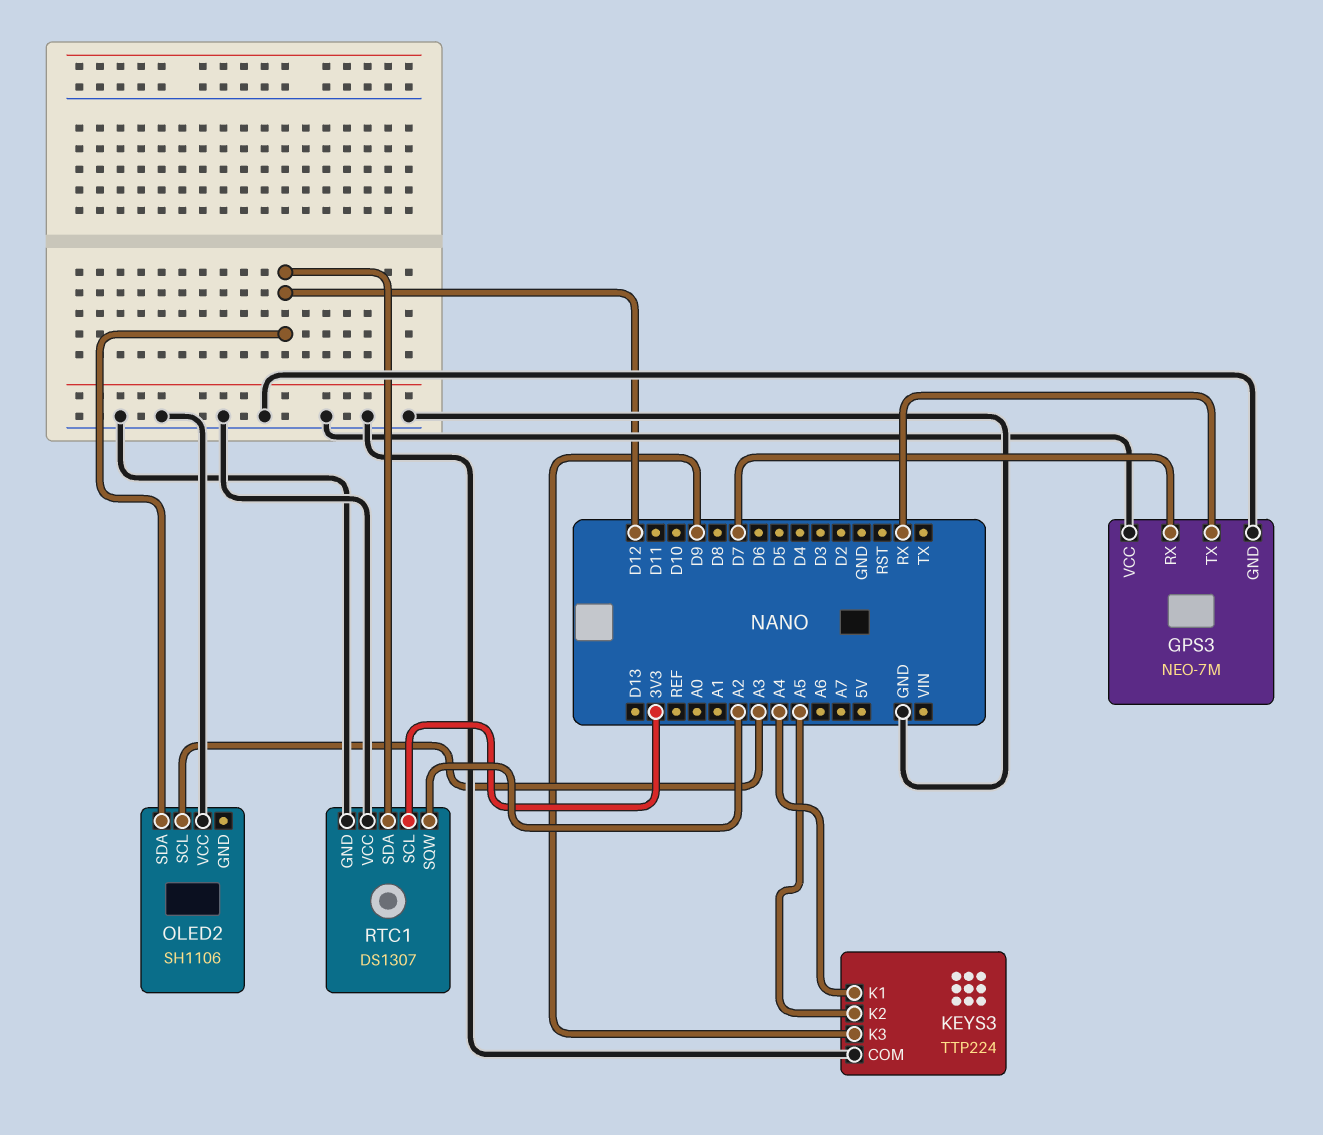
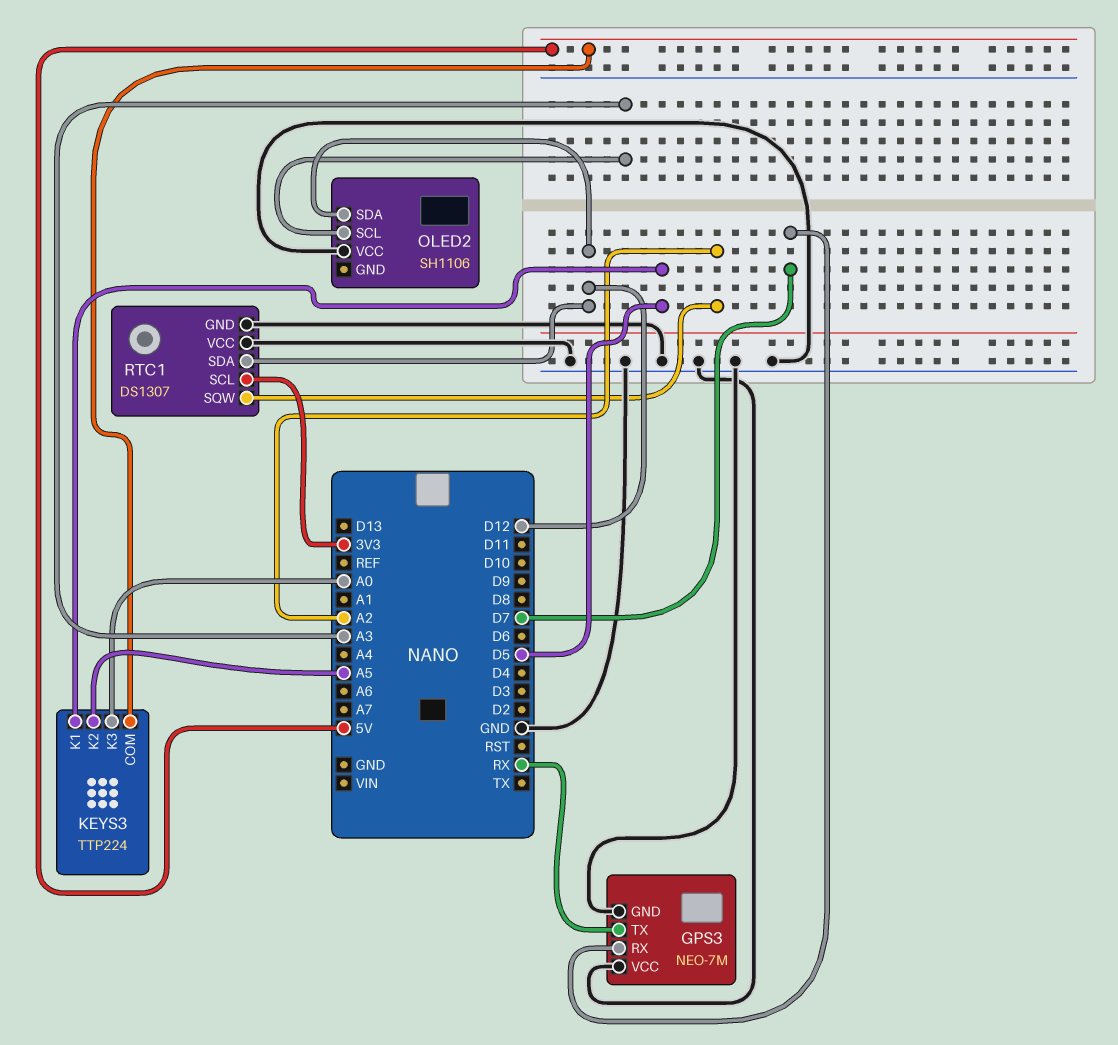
KEYS3 pin COM: GND -> 5V
KEYS3 pin K1: A4 -> D5
KEYS3 pin K3: D9 -> A0

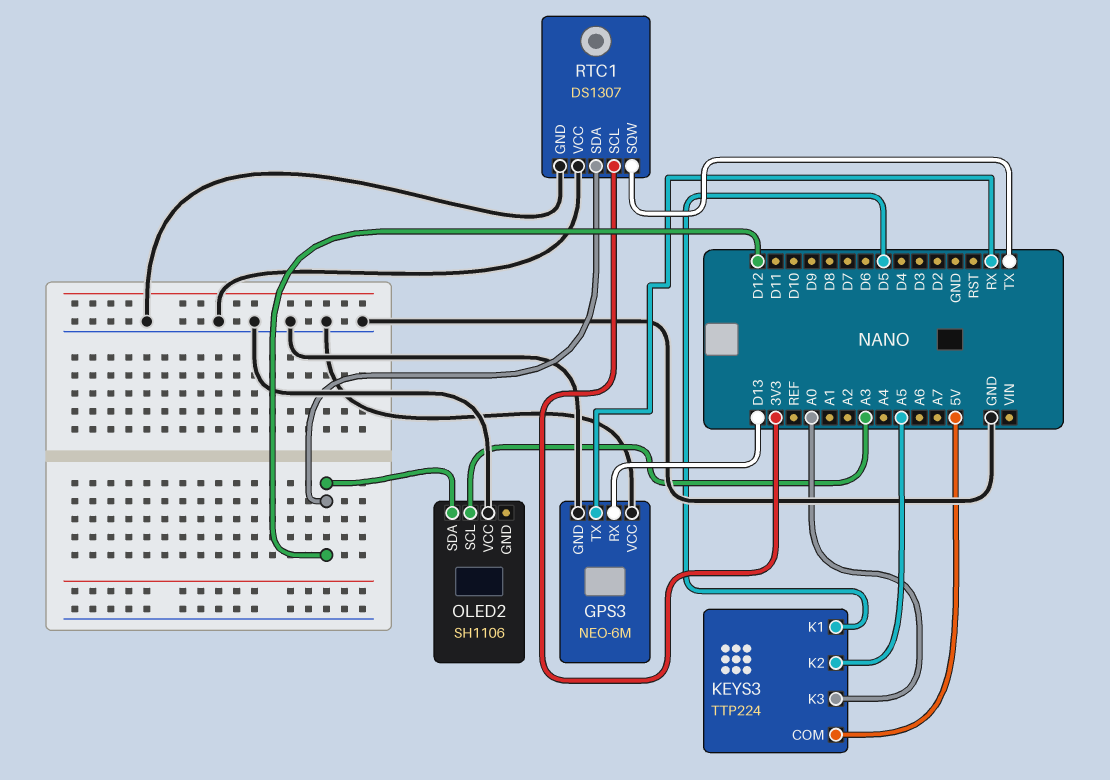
GPS3: NEO-7M -> NEO-6M
GPS3 pin RX: D7 -> D13
RTC1 pin SQW: A2 -> TX

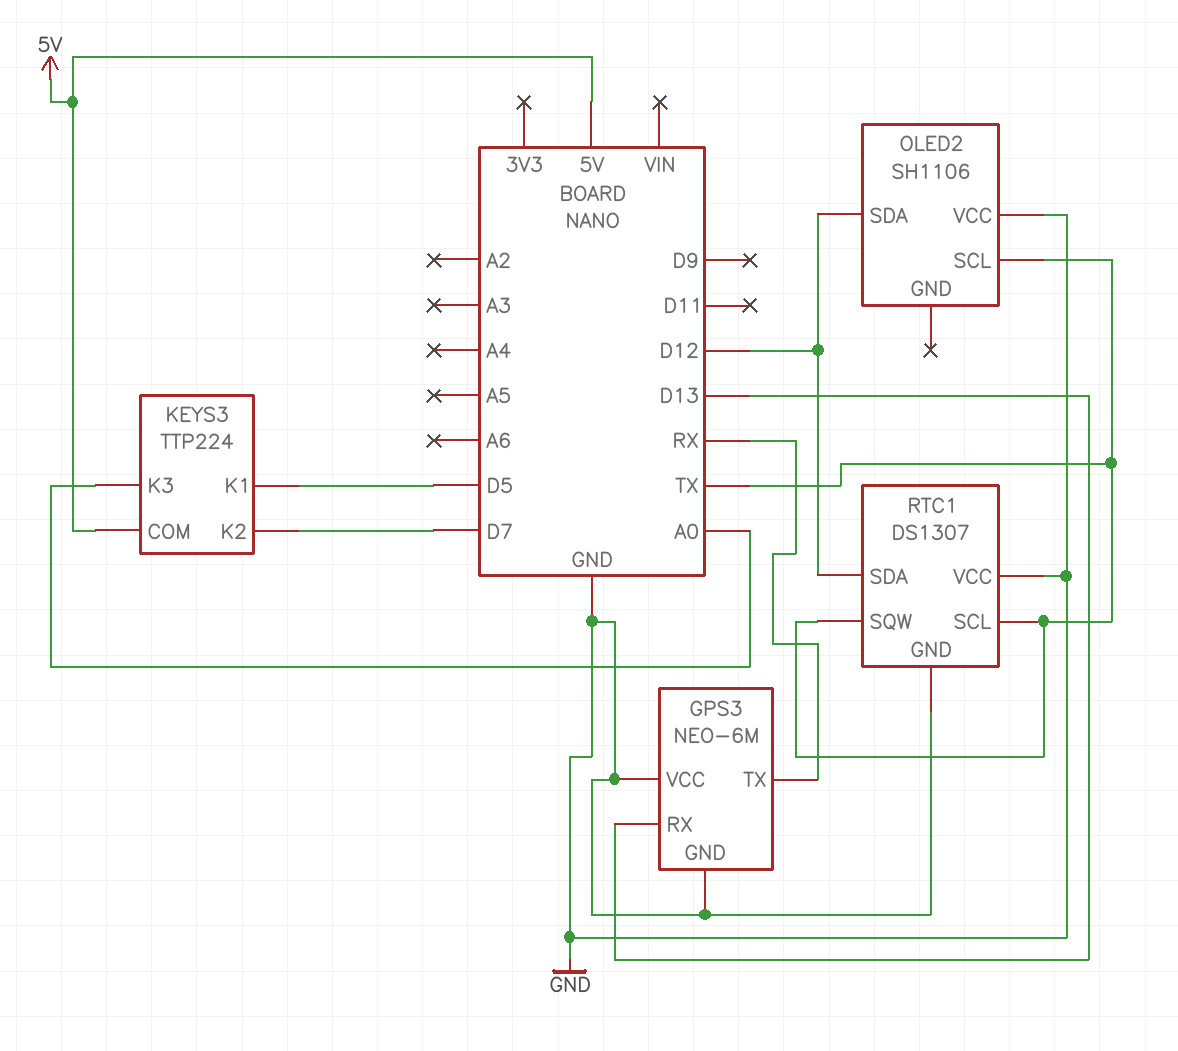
KEYS3 pin K2: A5 -> D7
OLED2 pin SCL: A3 -> TX
RTC1 pin SCL: 3V3 -> TX

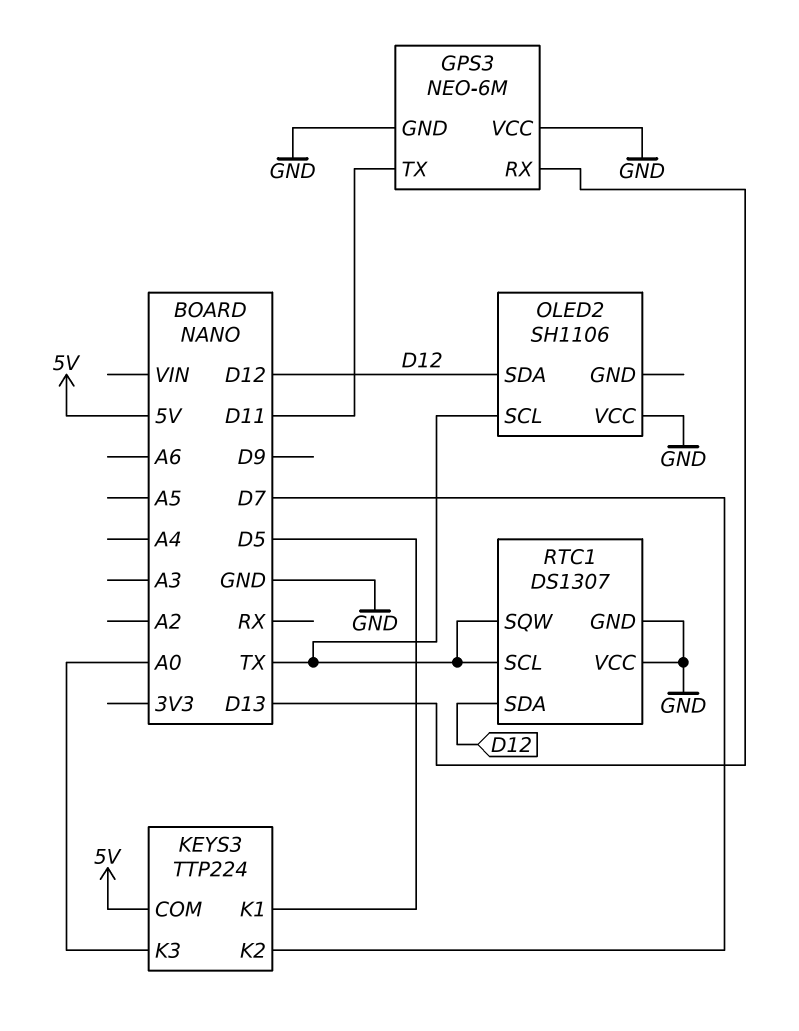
GPS3 pin TX: RX -> D11

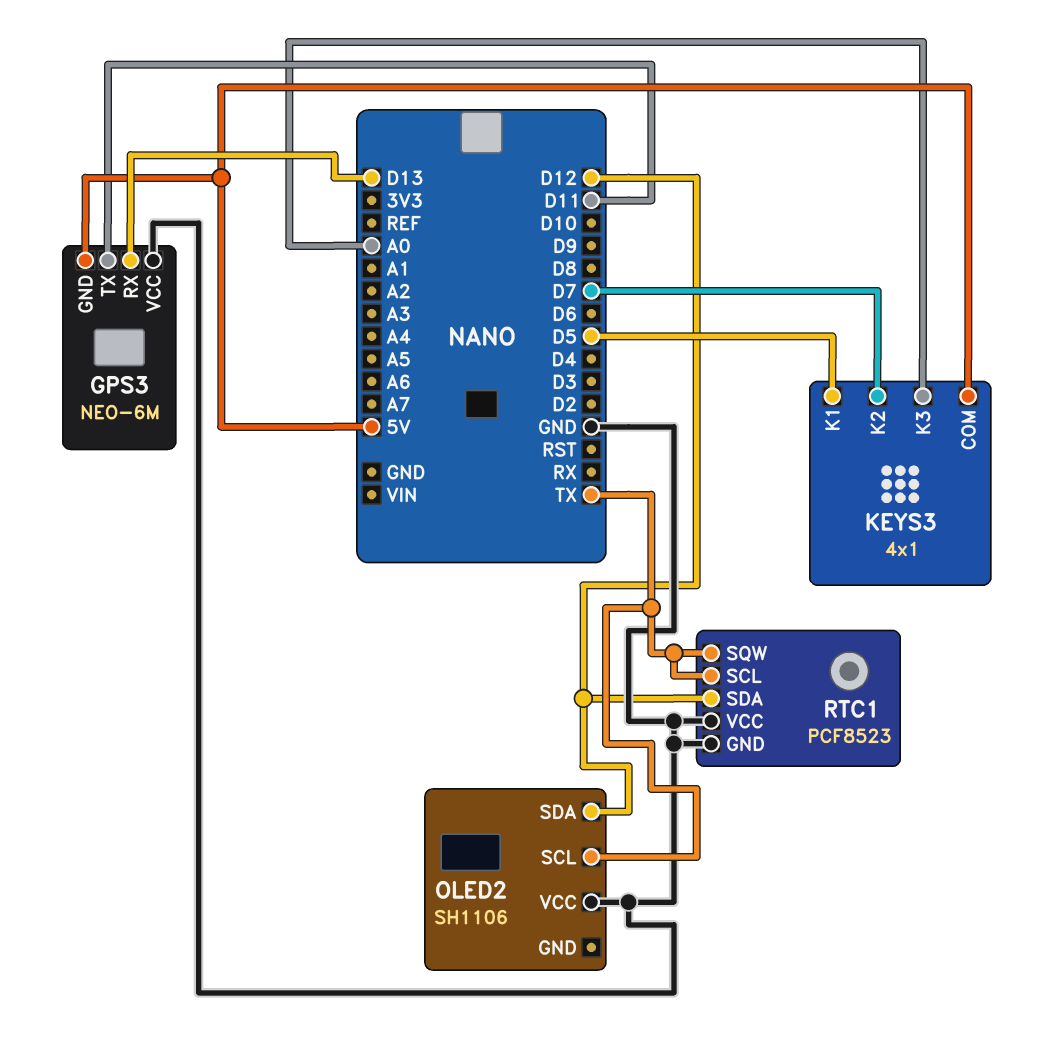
GPS3 pin GND: GND -> 5V
KEYS3: TTP224 -> 4x1
RTC1: DS1307 -> PCF8523

